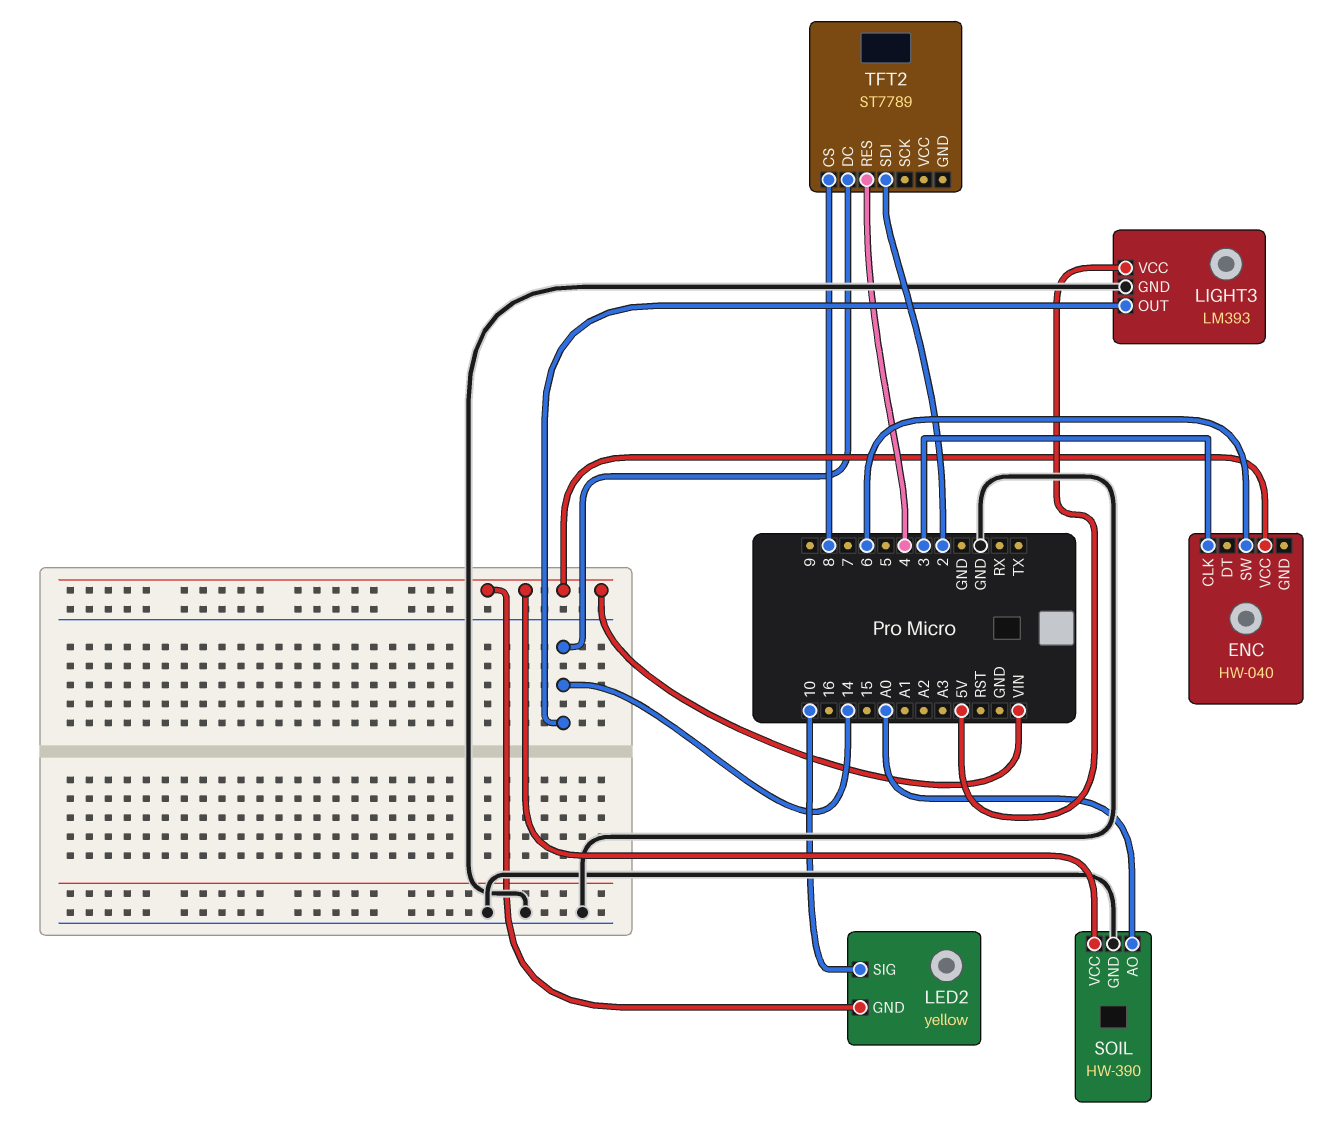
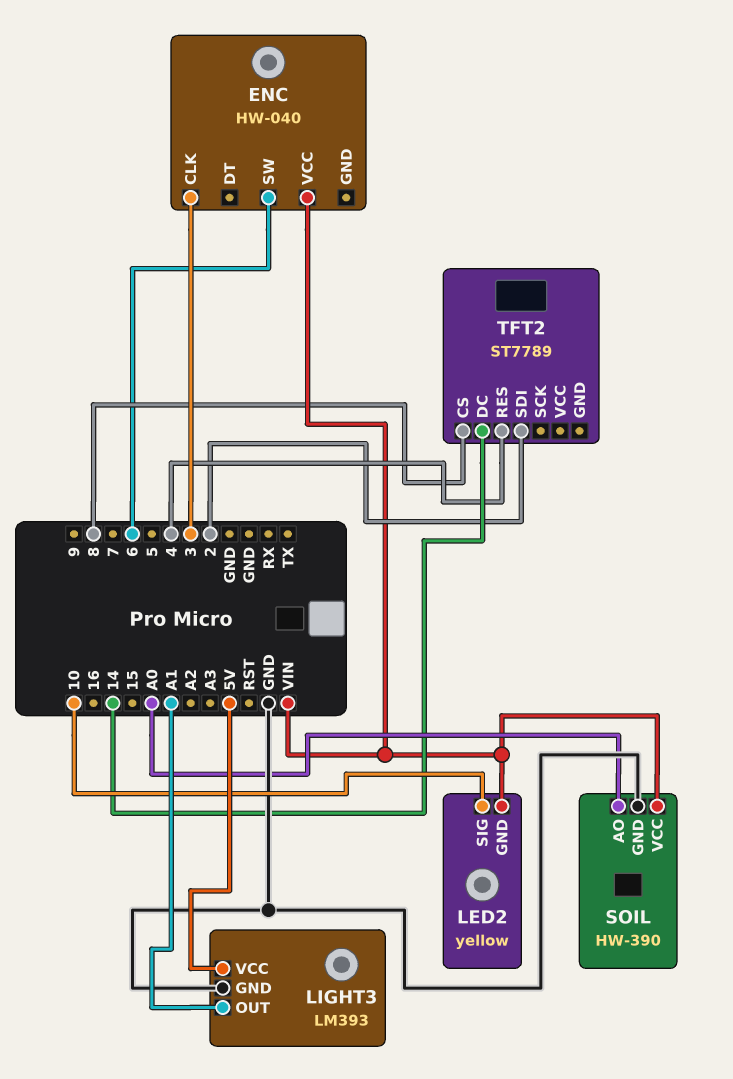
LIGHT3 pin OUT: 14 -> A1

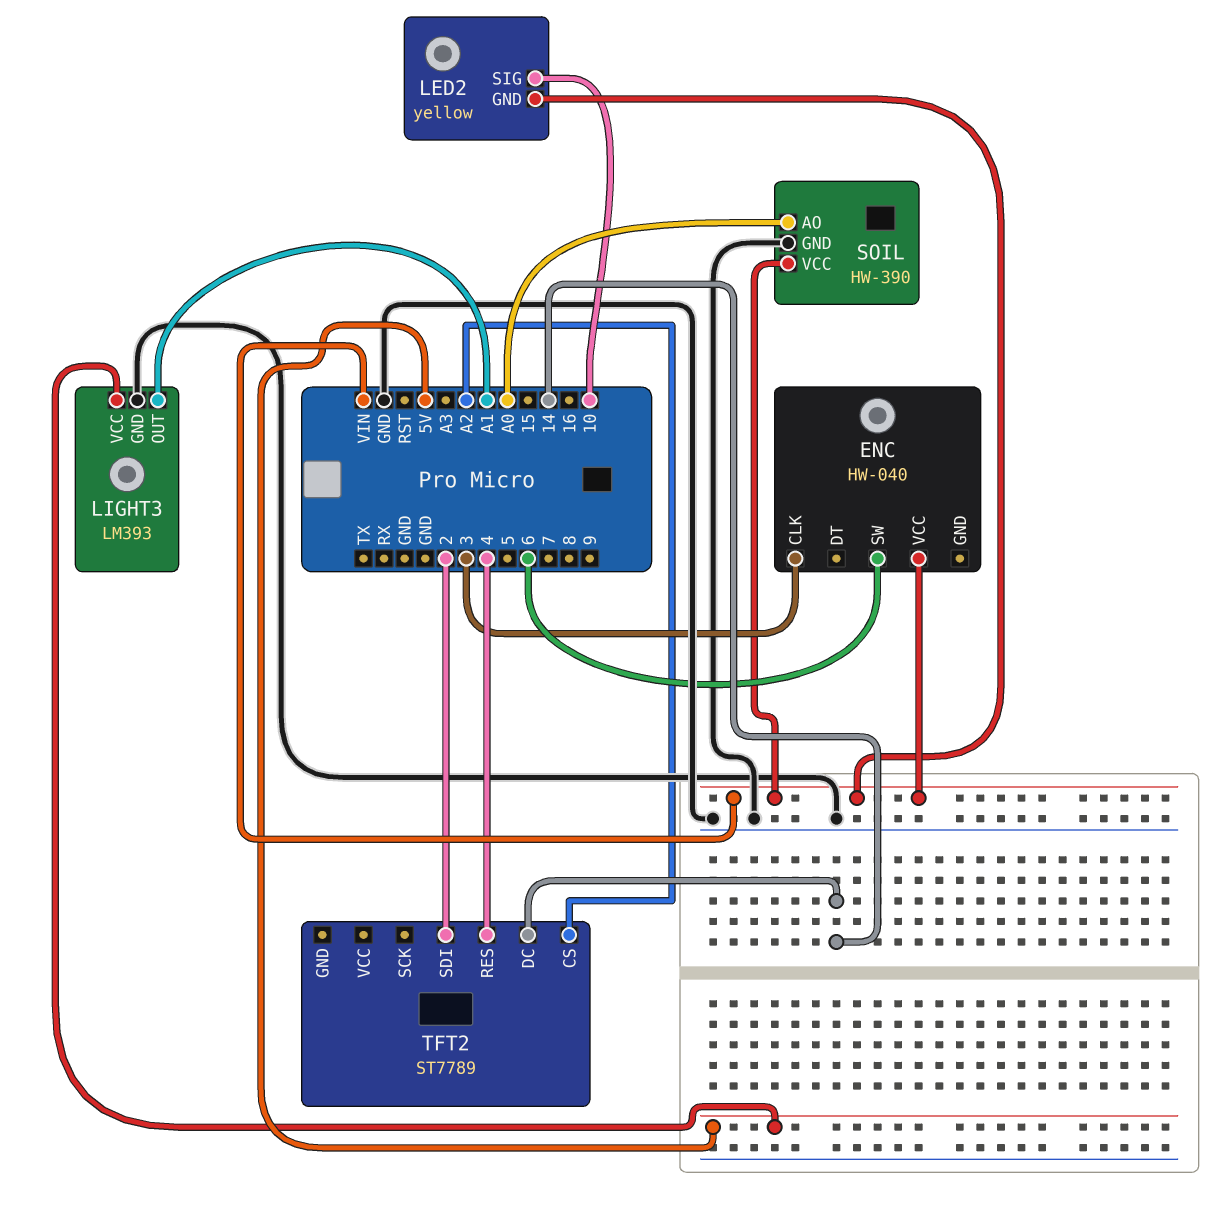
TFT2 pin CS: 8 -> A2

